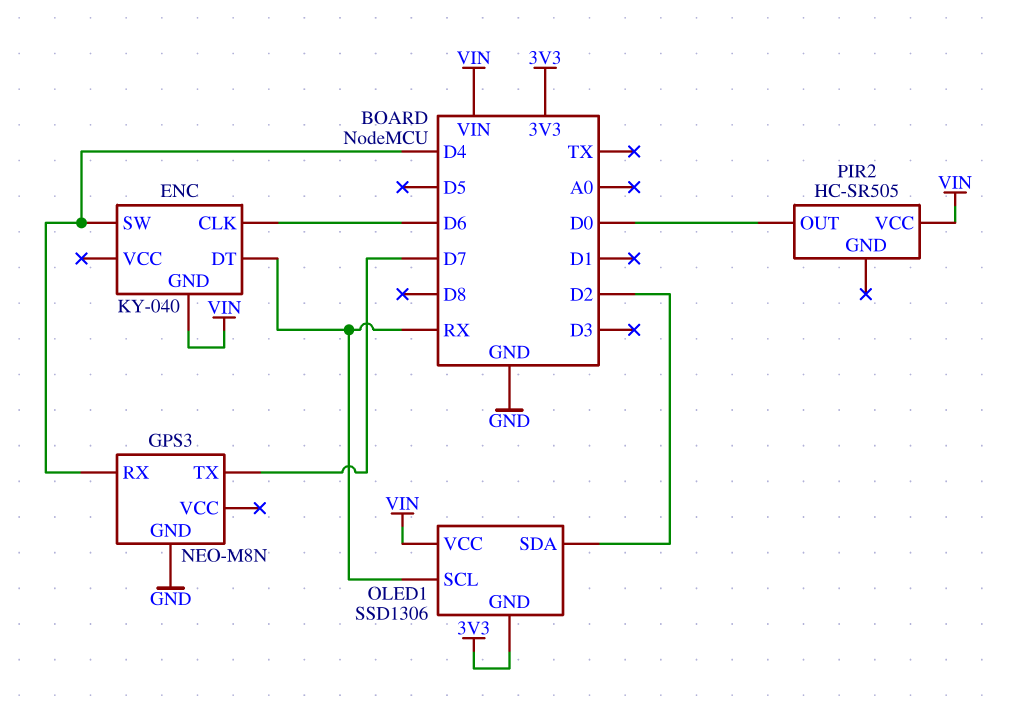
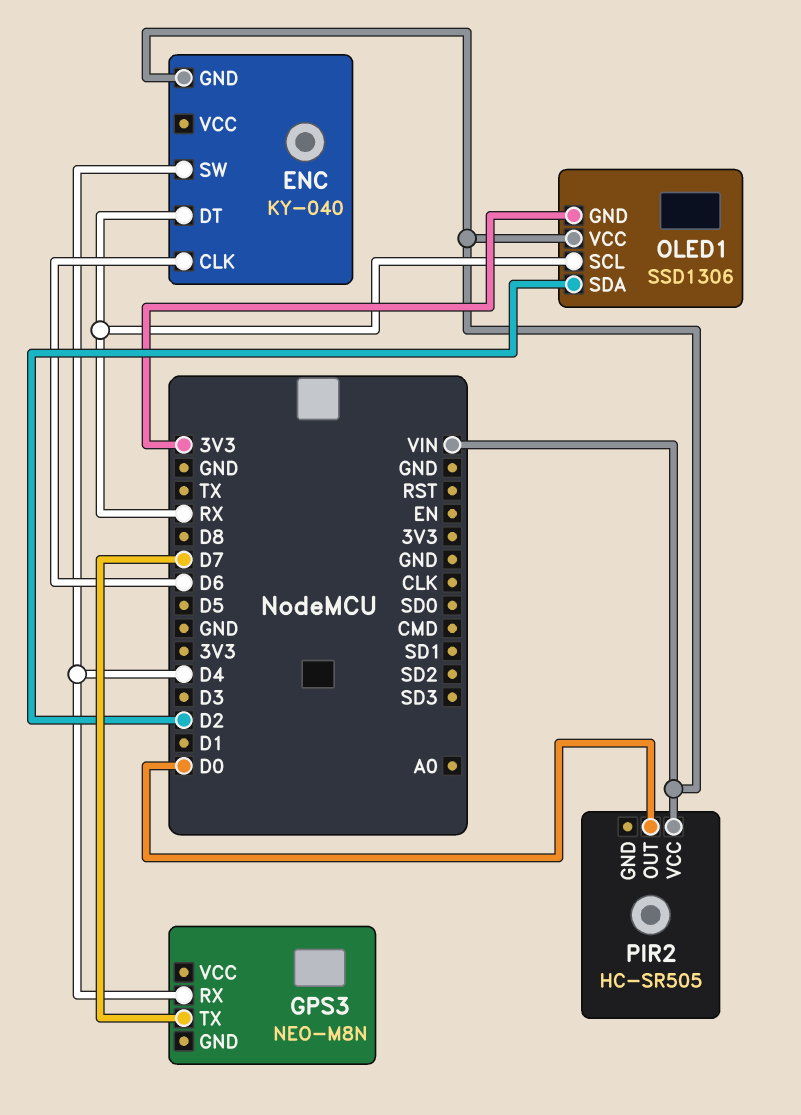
GPS3 pin GND: GND -> none

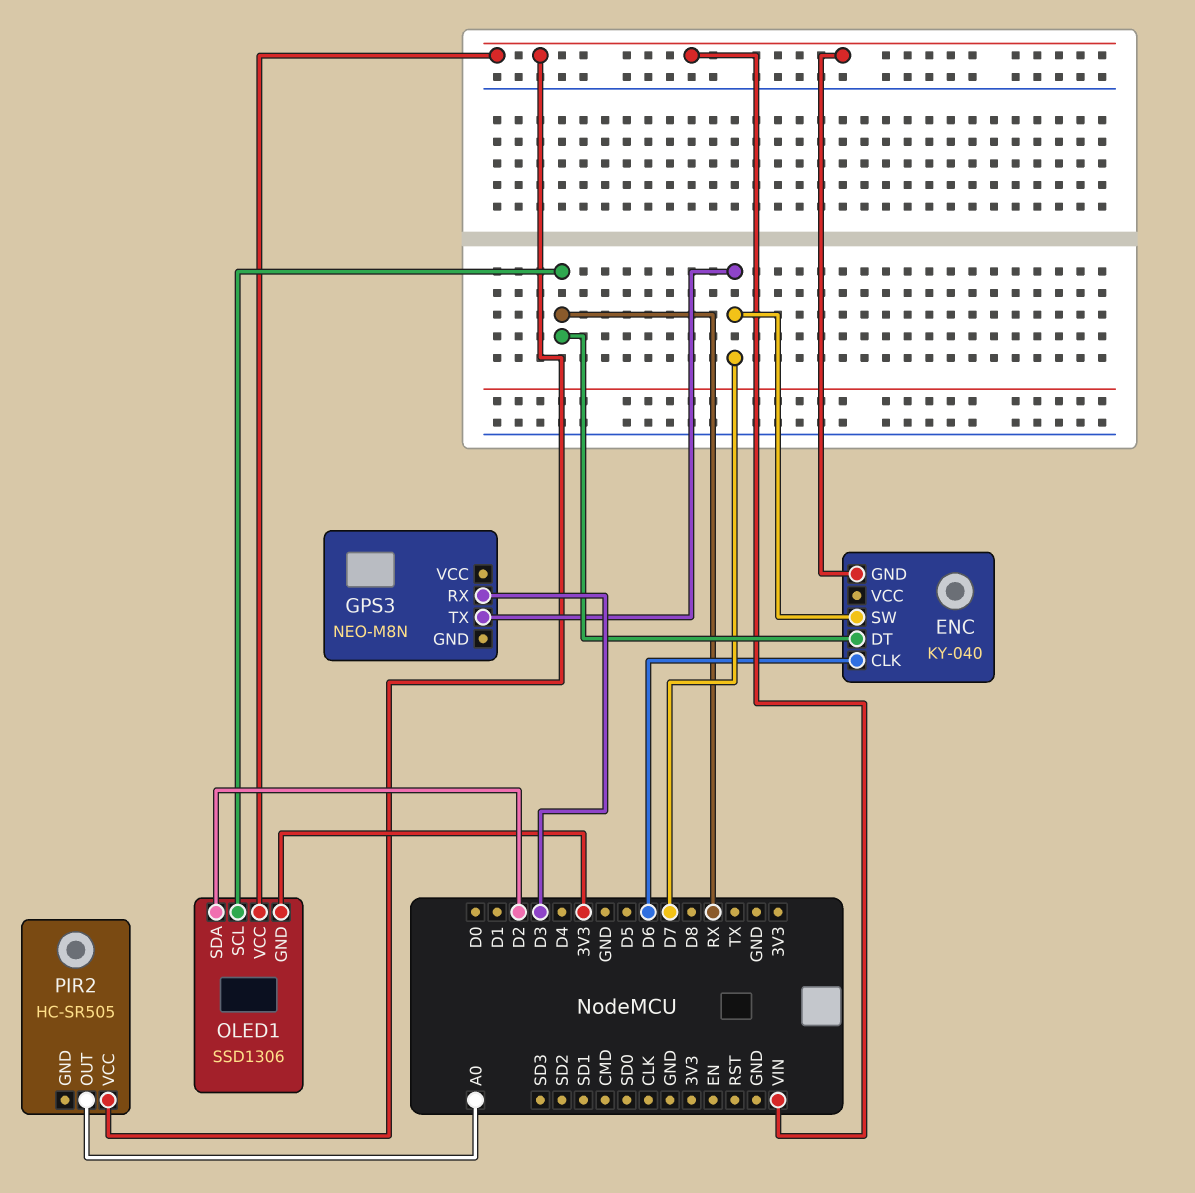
ENC pin SW: D4 -> D7
GPS3 pin RX: D4 -> D3
PIR2 pin OUT: D0 -> A0

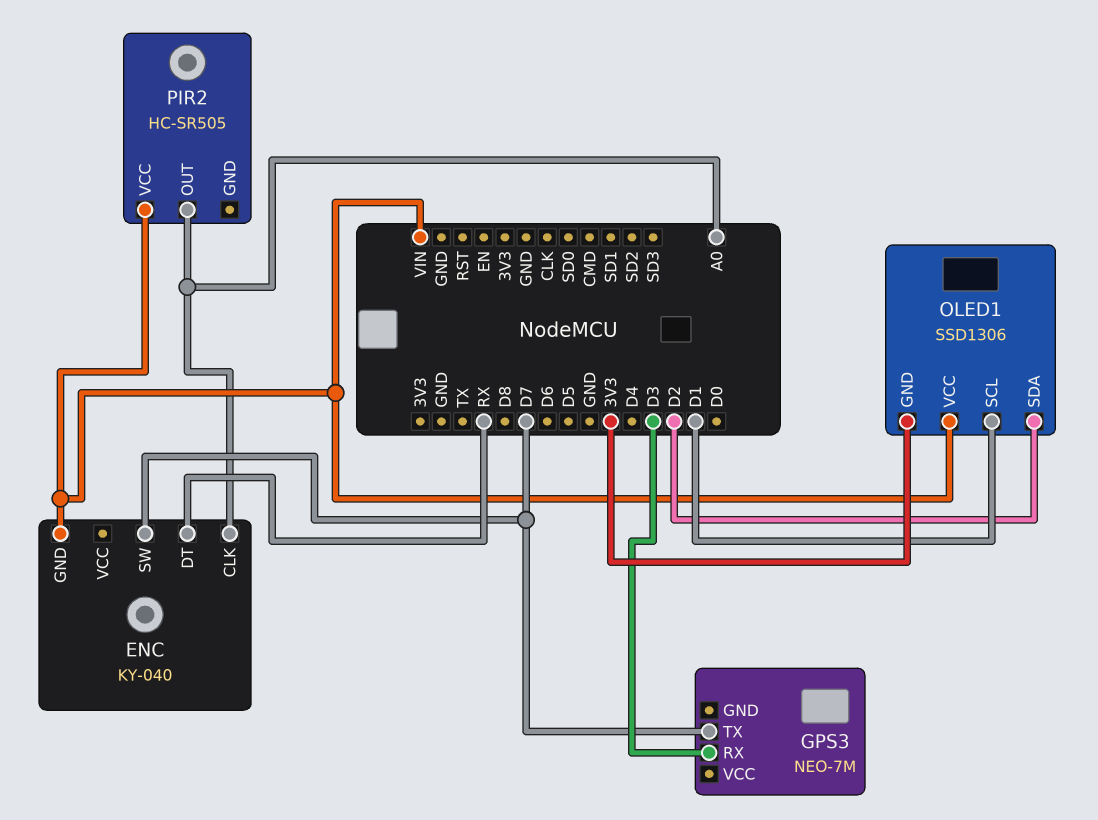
ENC pin CLK: D6 -> A0
GPS3: NEO-M8N -> NEO-7M
OLED1 pin SCL: RX -> D1

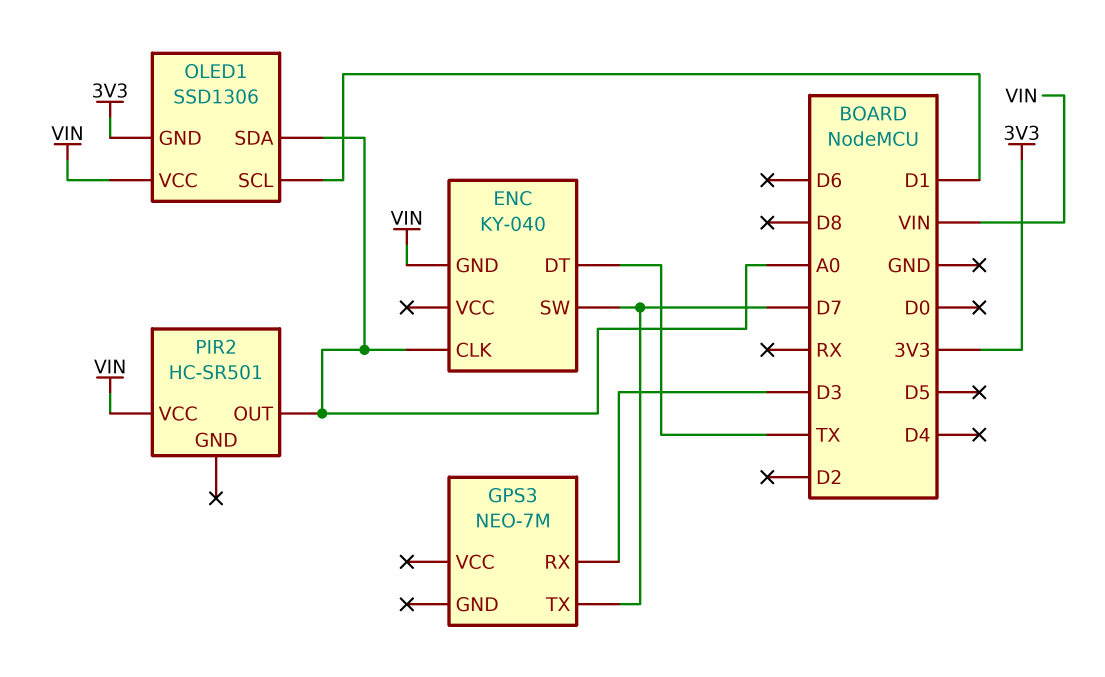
ENC pin DT: RX -> TX
OLED1 pin SDA: D2 -> A0
PIR2: HC-SR505 -> HC-SR501

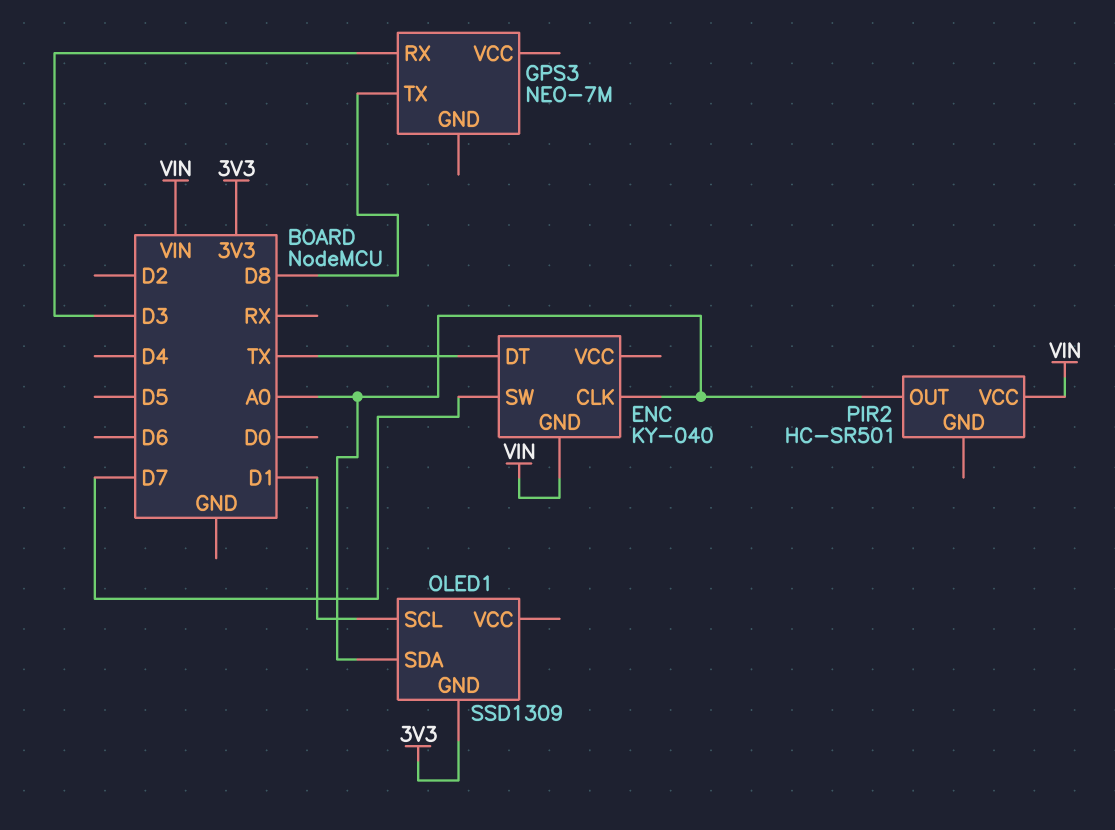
GPS3 pin TX: D7 -> D8
OLED1: SSD1306 -> SSD1309
OLED1 pin VCC: VIN -> none

